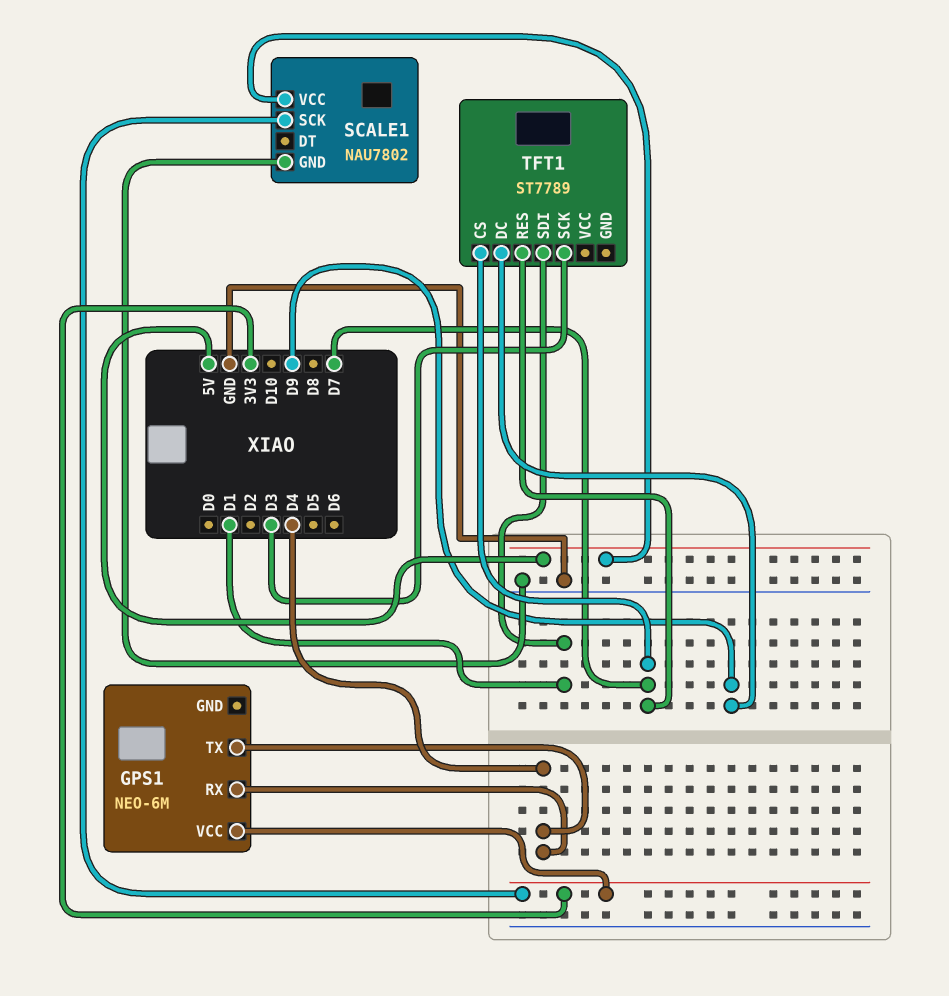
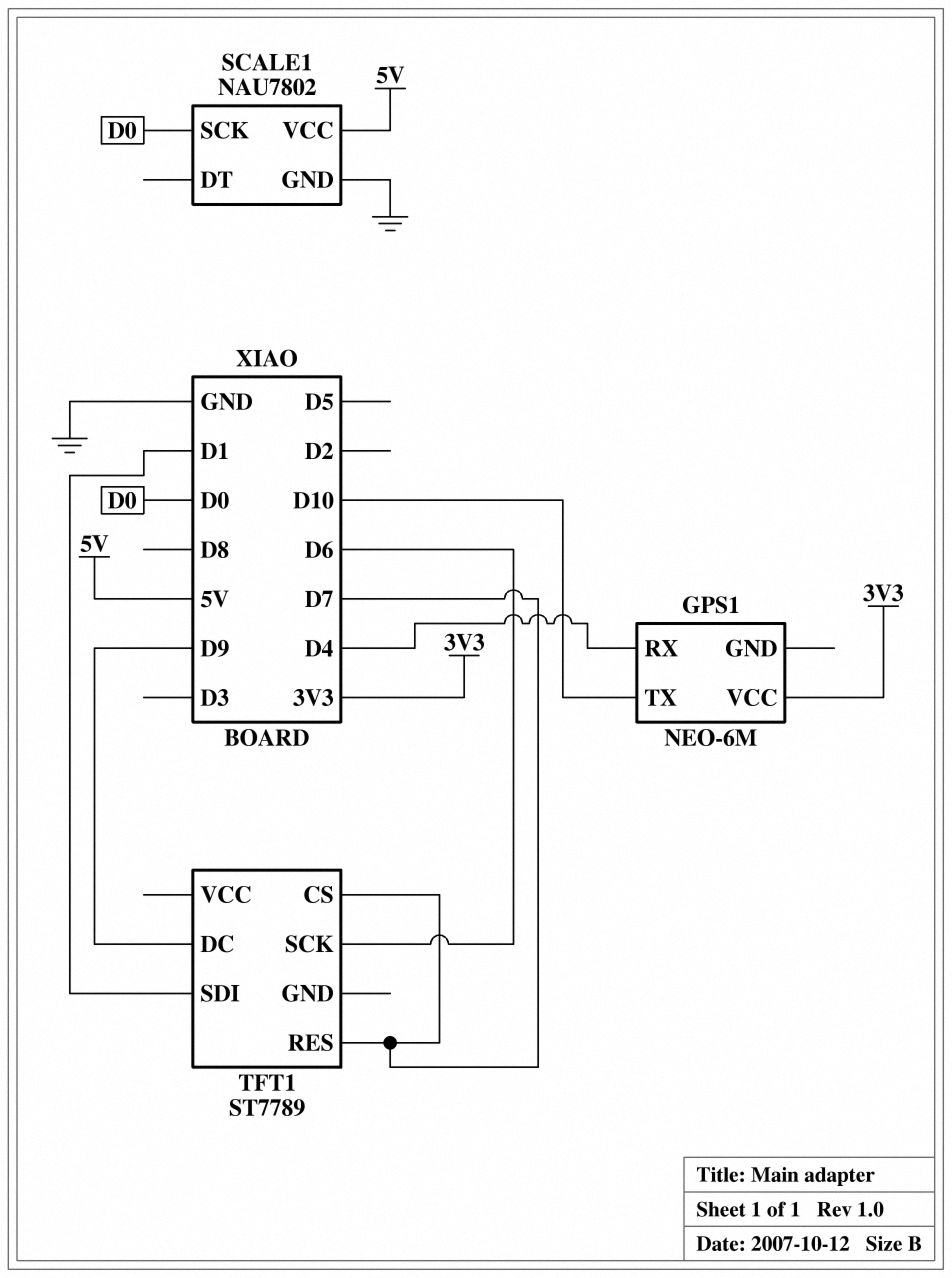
GPS1 pin TX: D4 -> D10
SCALE1 pin SCK: 3V3 -> D0
TFT1 pin SCK: D3 -> D6

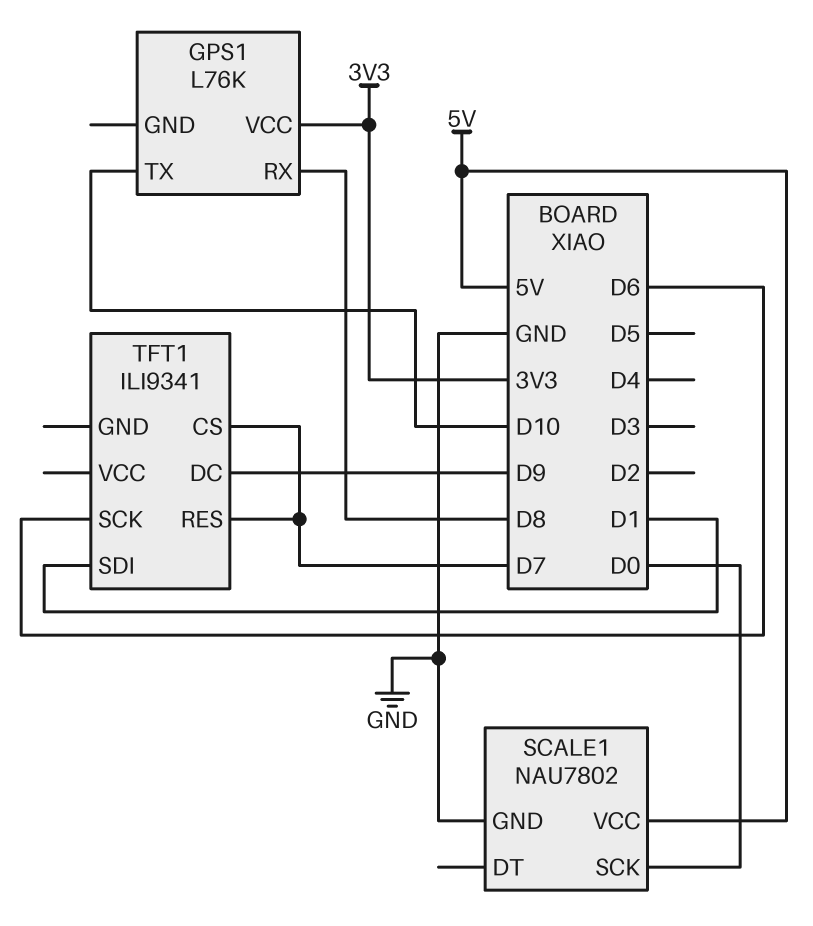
GPS1: NEO-6M -> L76K
GPS1 pin RX: D4 -> D8
TFT1: ST7789 -> ILI9341

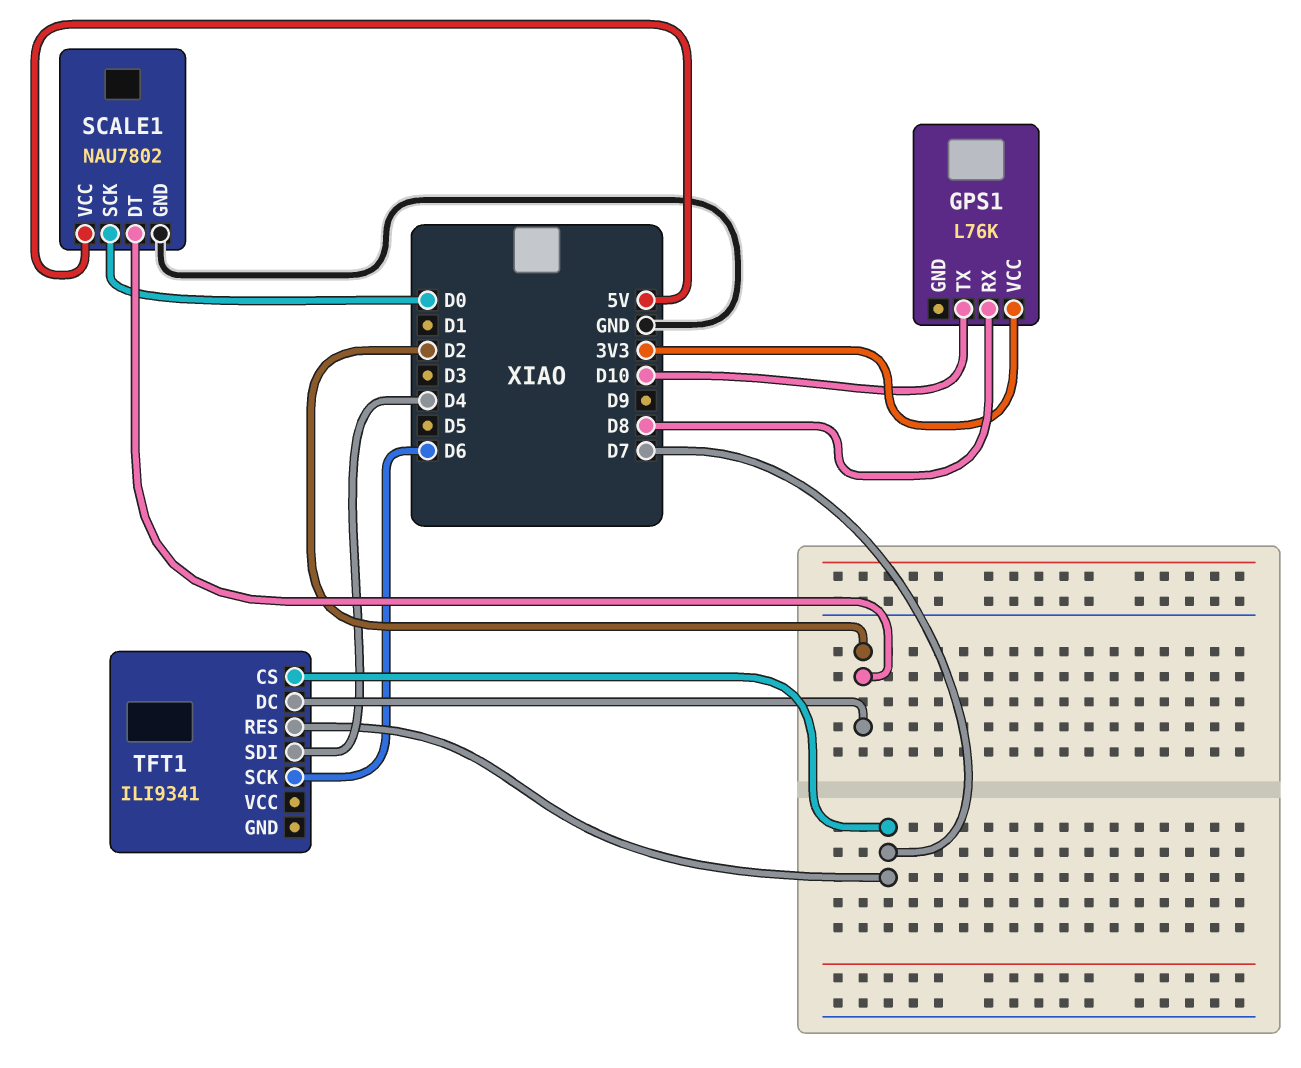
SCALE1 pin DT: none -> D2
TFT1 pin DC: D9 -> D2
TFT1 pin SDI: D1 -> D4

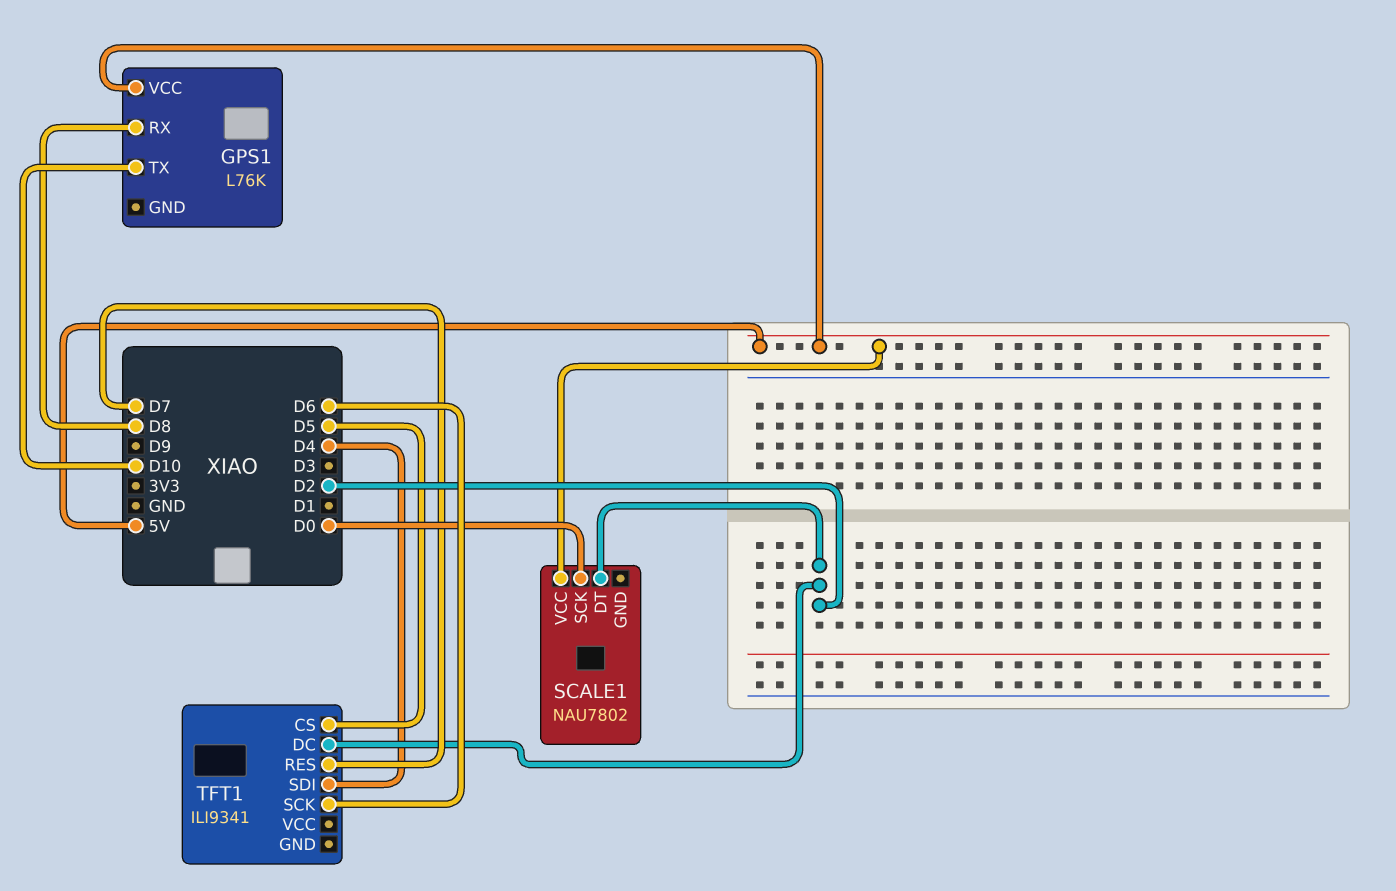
GPS1 pin VCC: 3V3 -> 5V
SCALE1 pin GND: GND -> none
TFT1 pin CS: D7 -> D5

